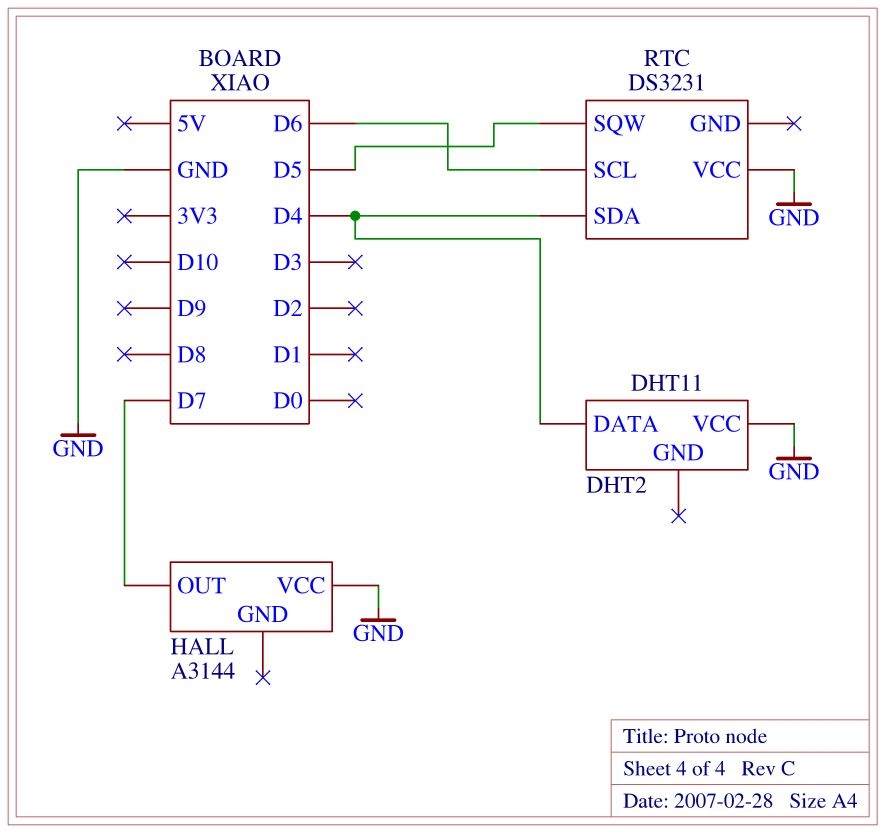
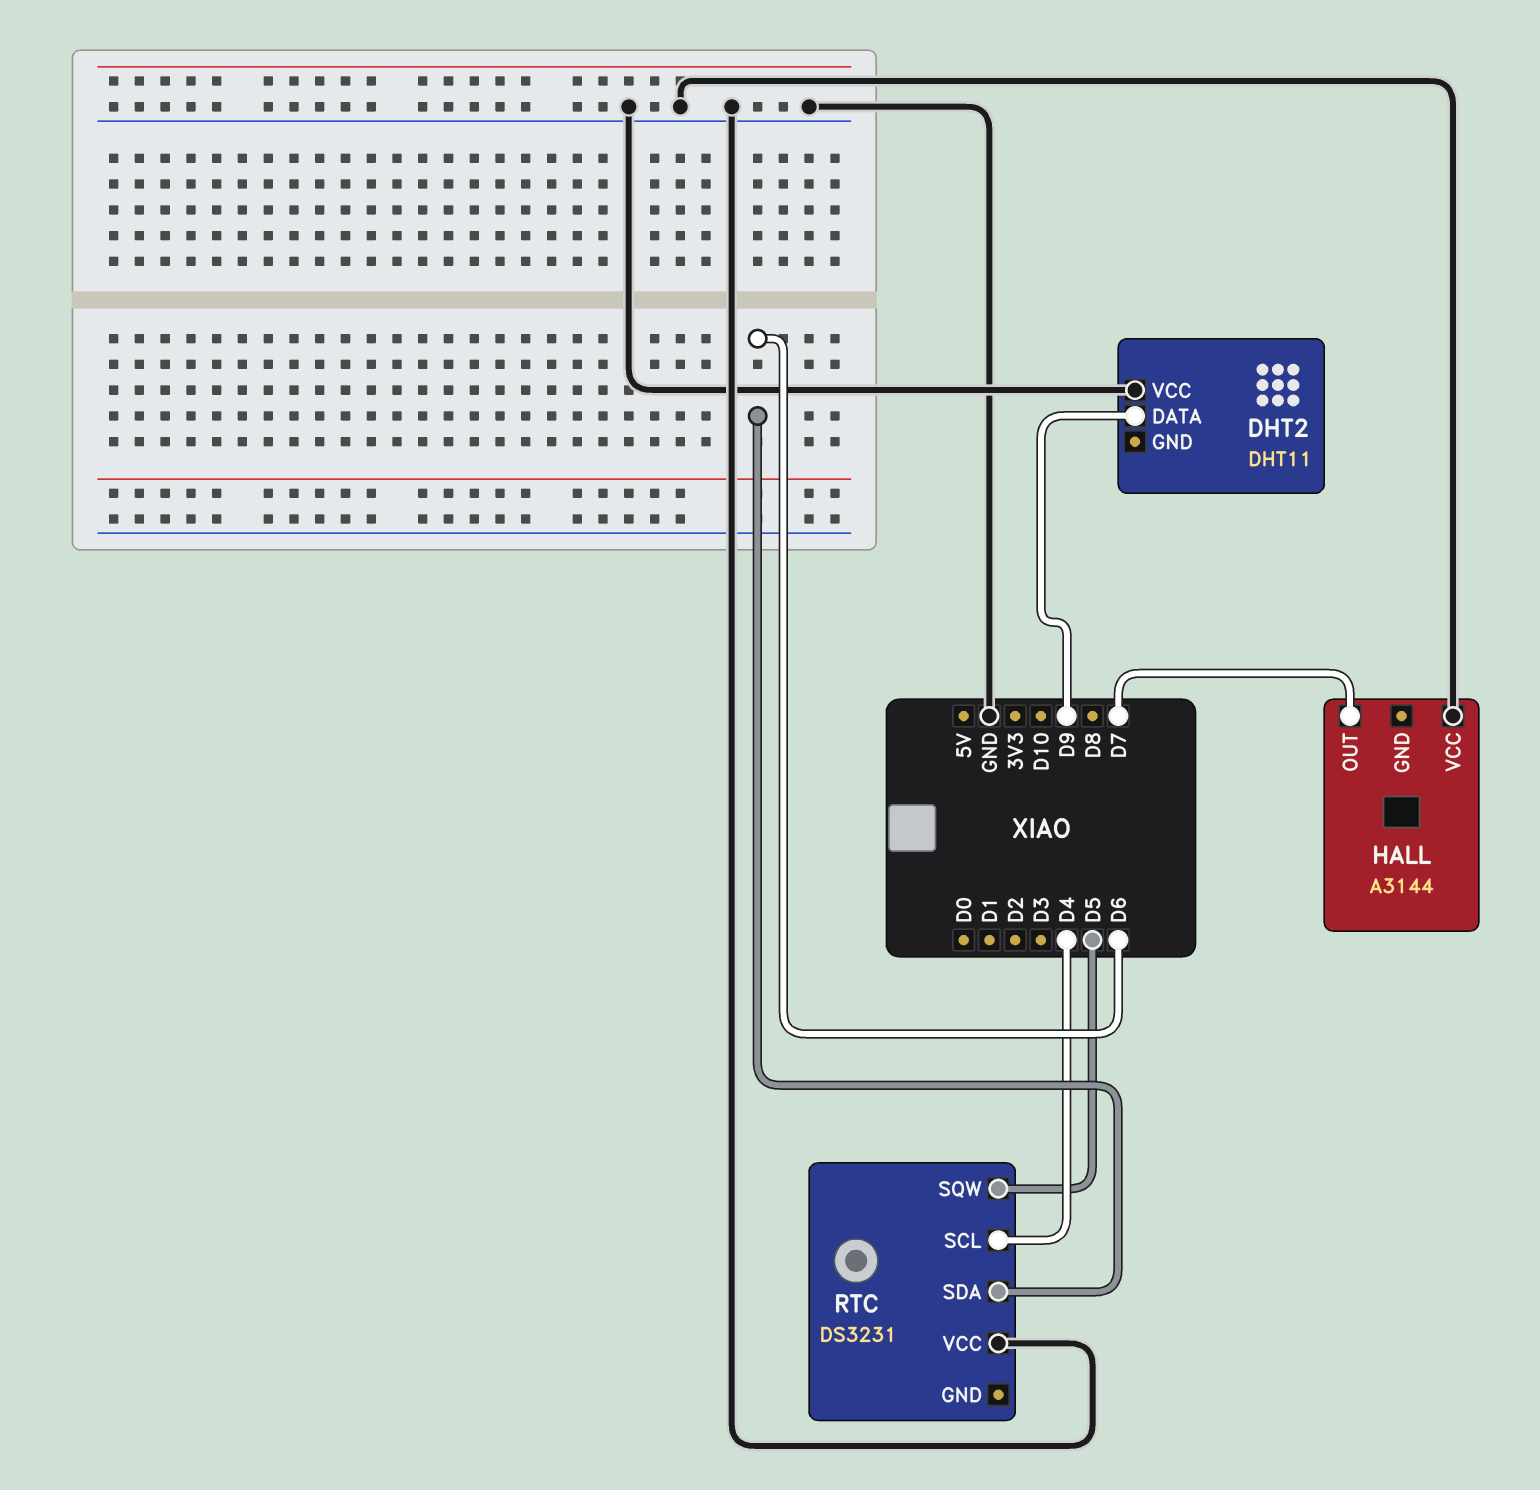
DHT2 pin DATA: D4 -> D9
RTC pin SCL: D6 -> D4
RTC pin SDA: D4 -> D6

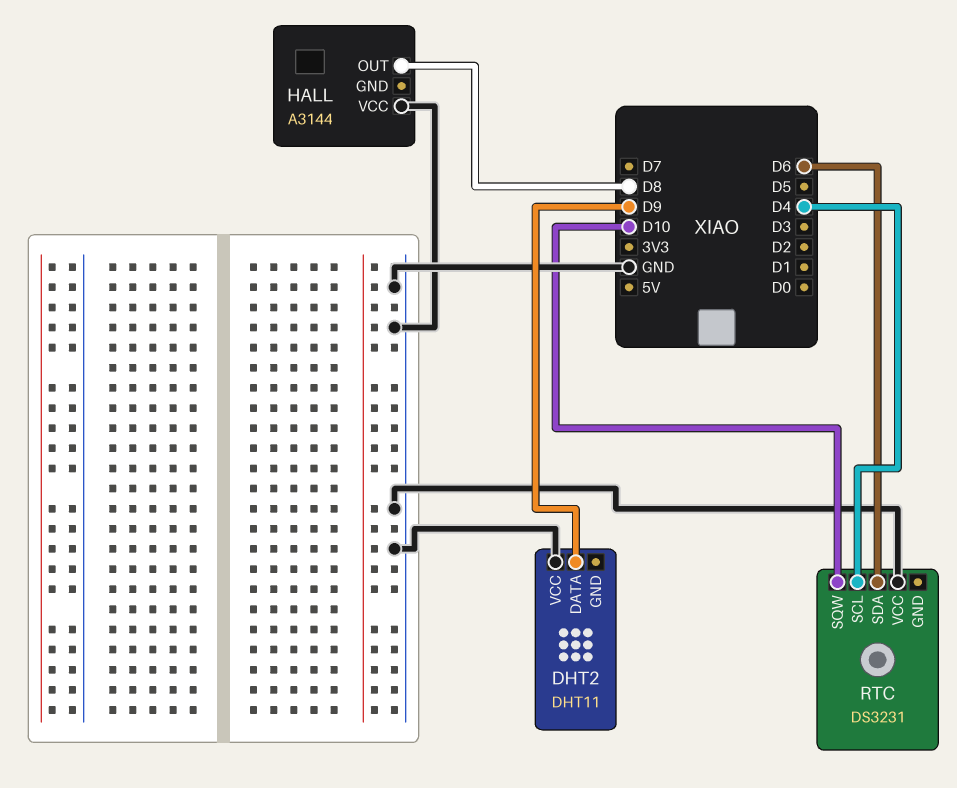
HALL pin OUT: D7 -> D8
RTC pin SQW: D5 -> D10

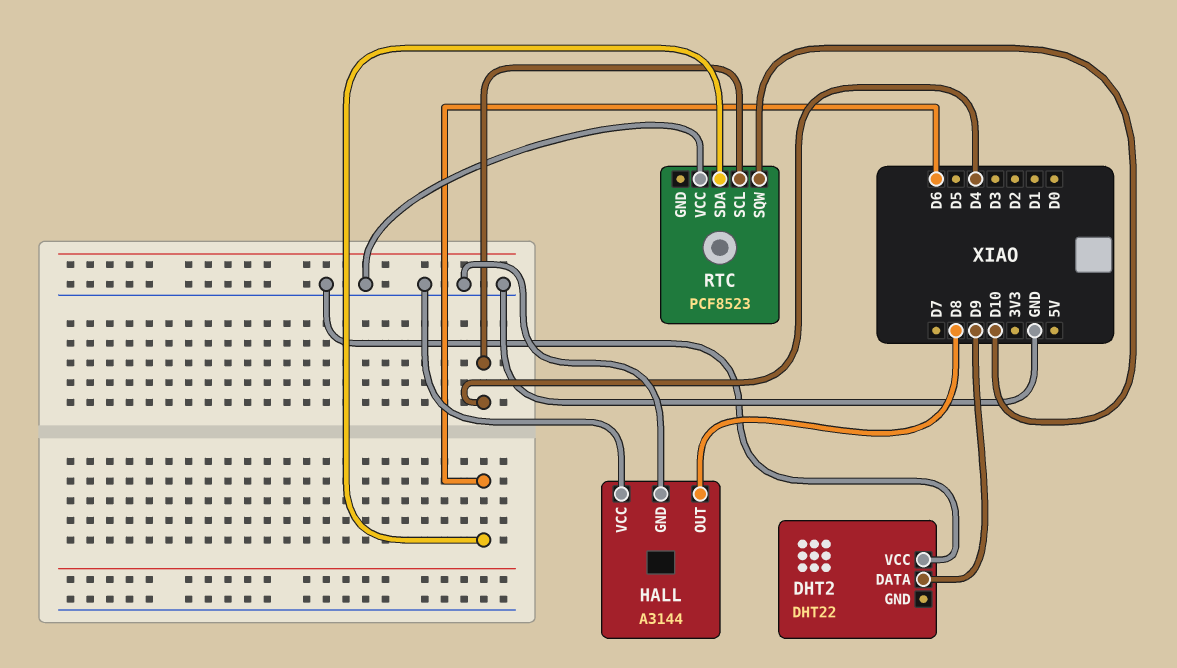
DHT2: DHT11 -> DHT22
HALL pin GND: none -> GND
RTC: DS3231 -> PCF8523

